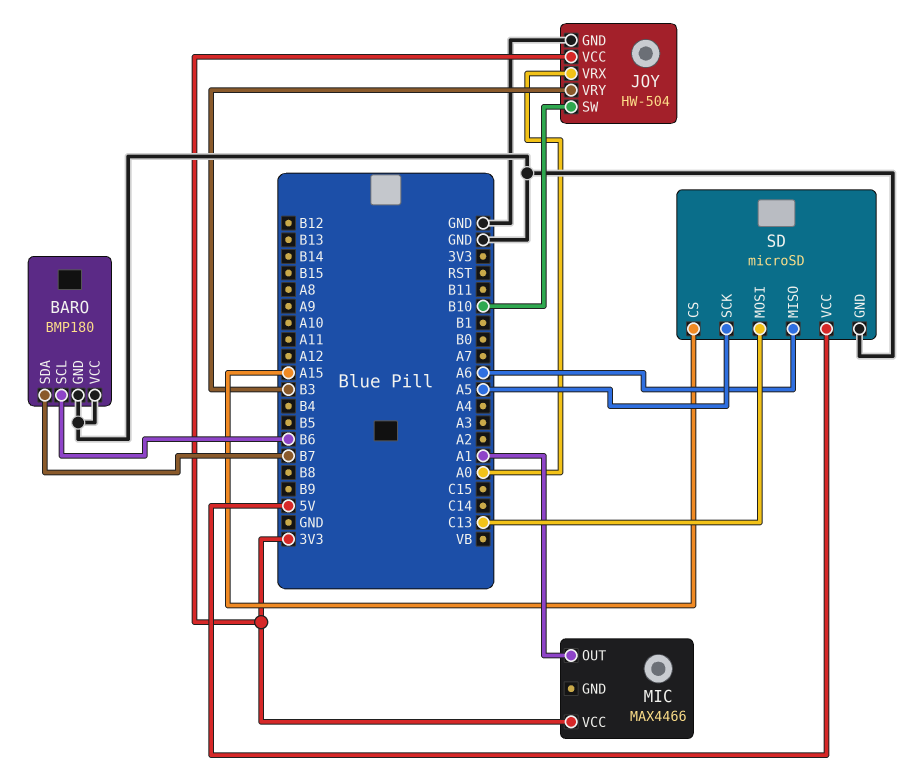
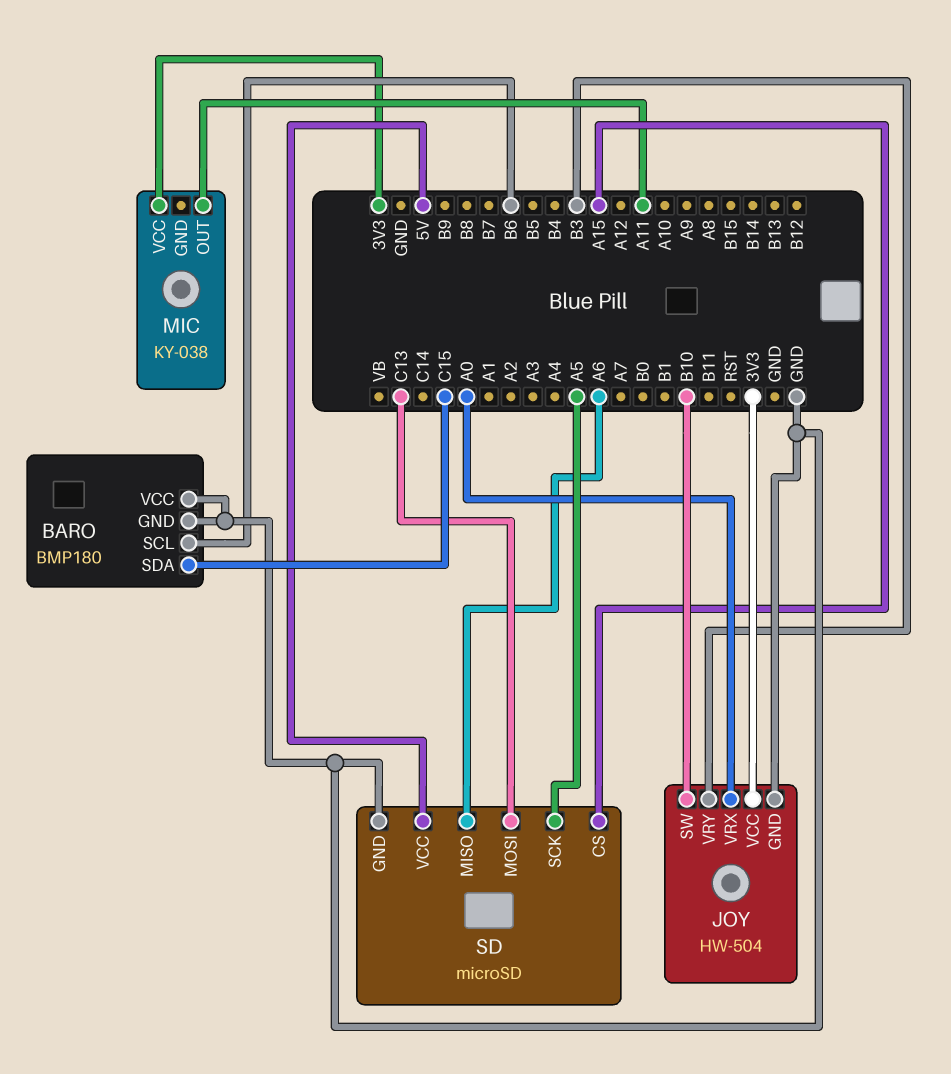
BARO pin SDA: B7 -> C15
MIC: MAX4466 -> KY-038
MIC pin OUT: A1 -> A11

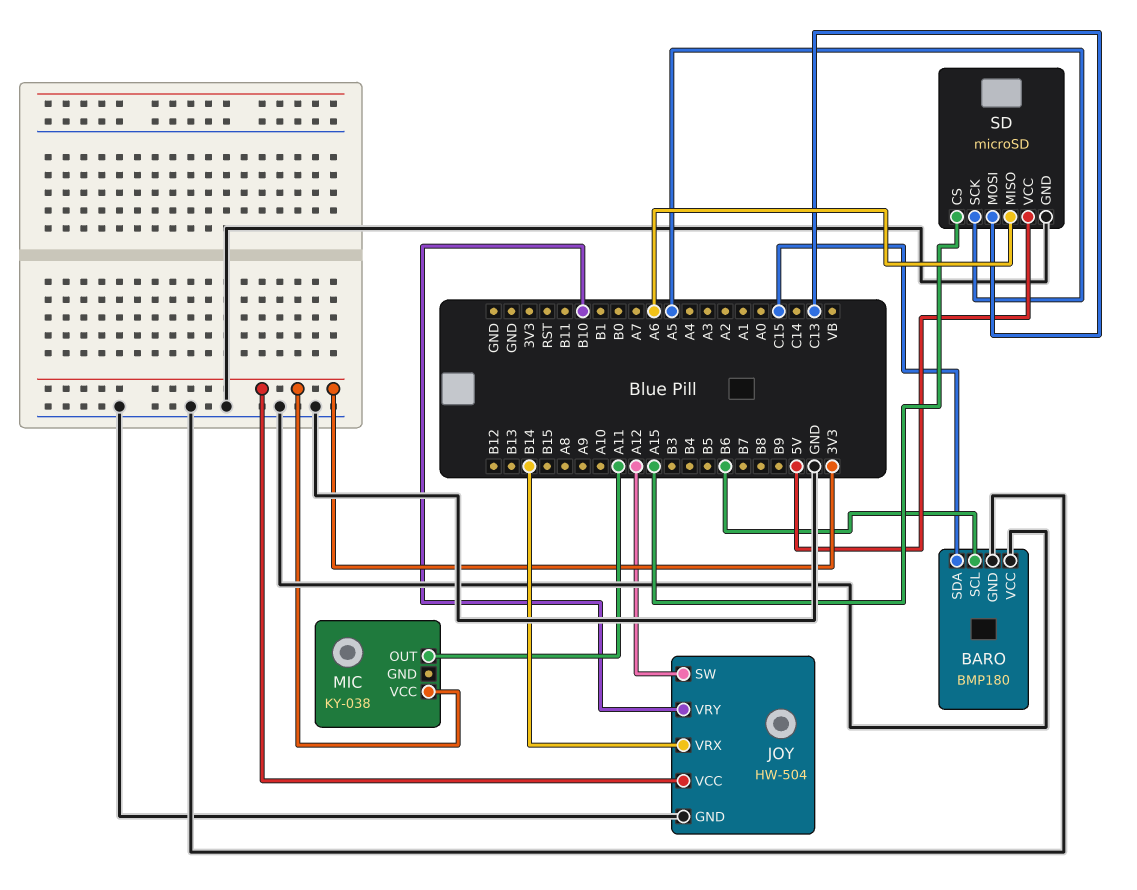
JOY pin SW: B10 -> A12
JOY pin VRX: A0 -> B14
JOY pin VRY: B3 -> B10

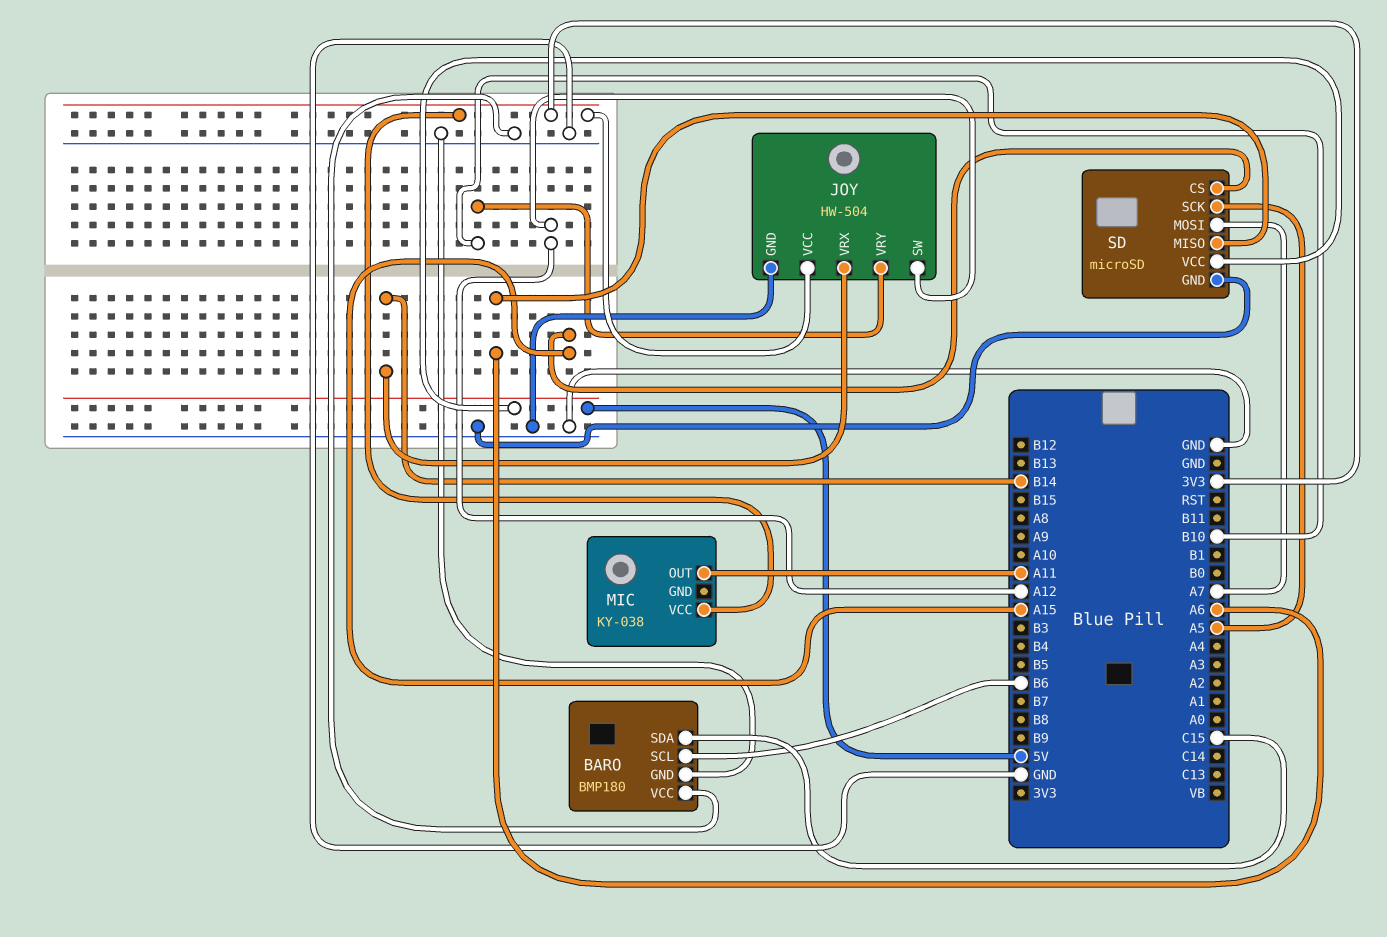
SD pin MOSI: C13 -> A7

